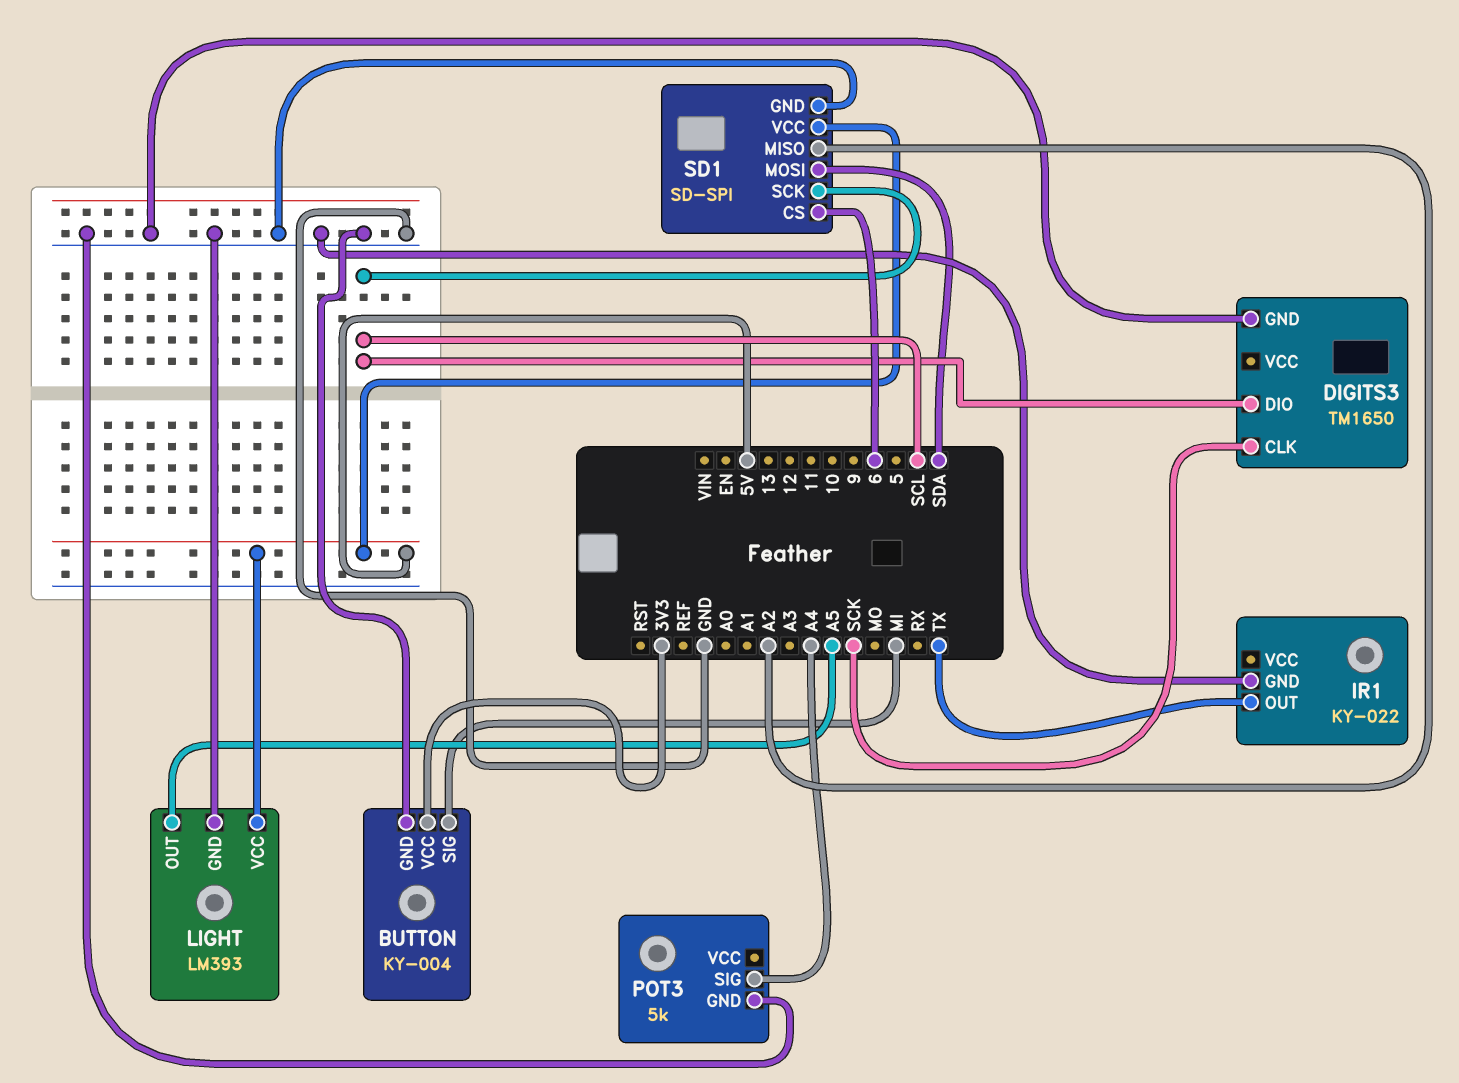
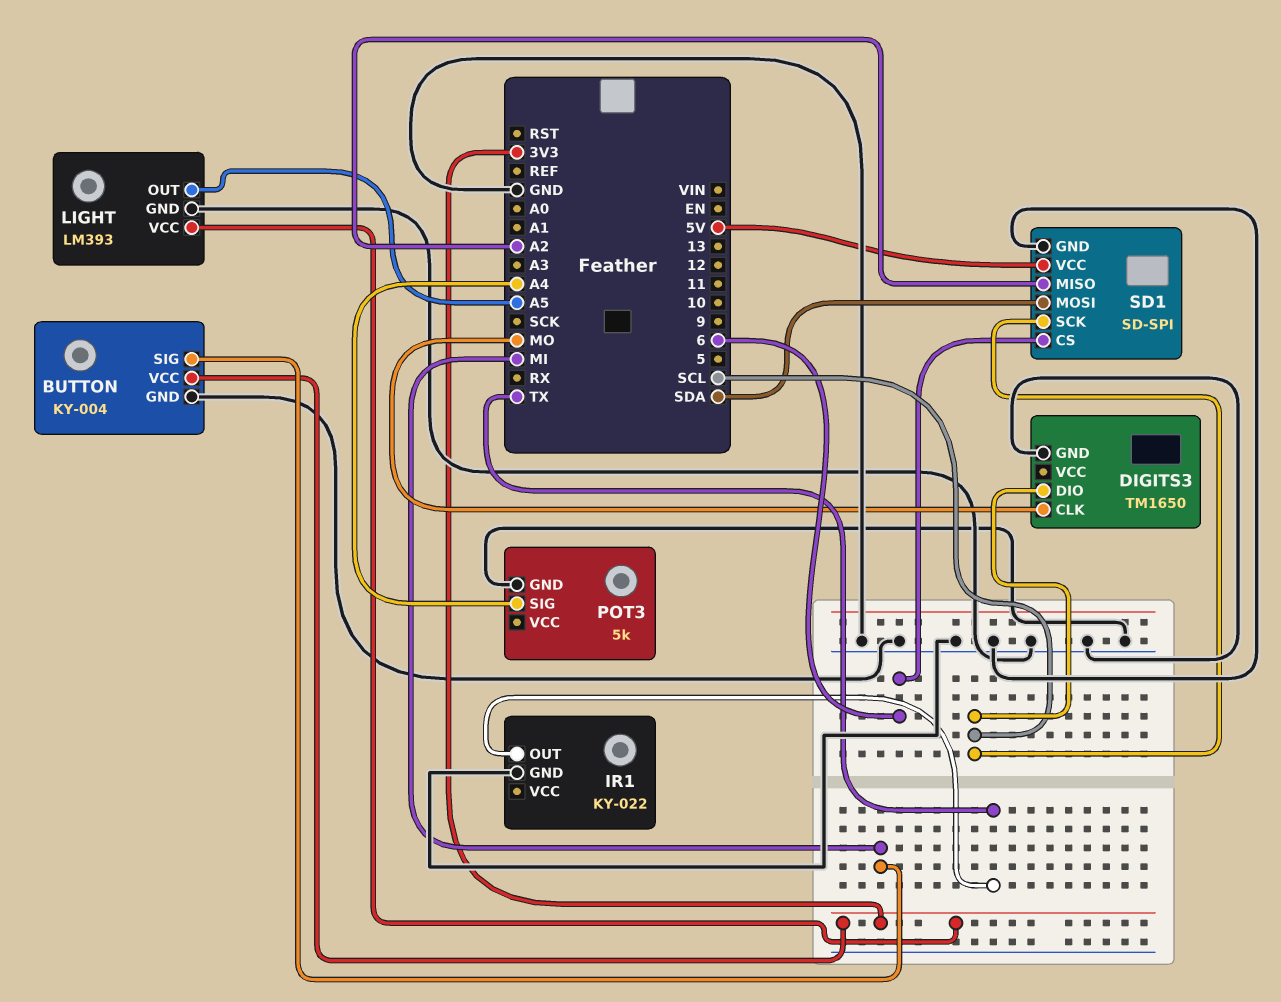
DIGITS3 pin CLK: SCK -> MO
LIGHT pin VCC: 5V -> 3V3

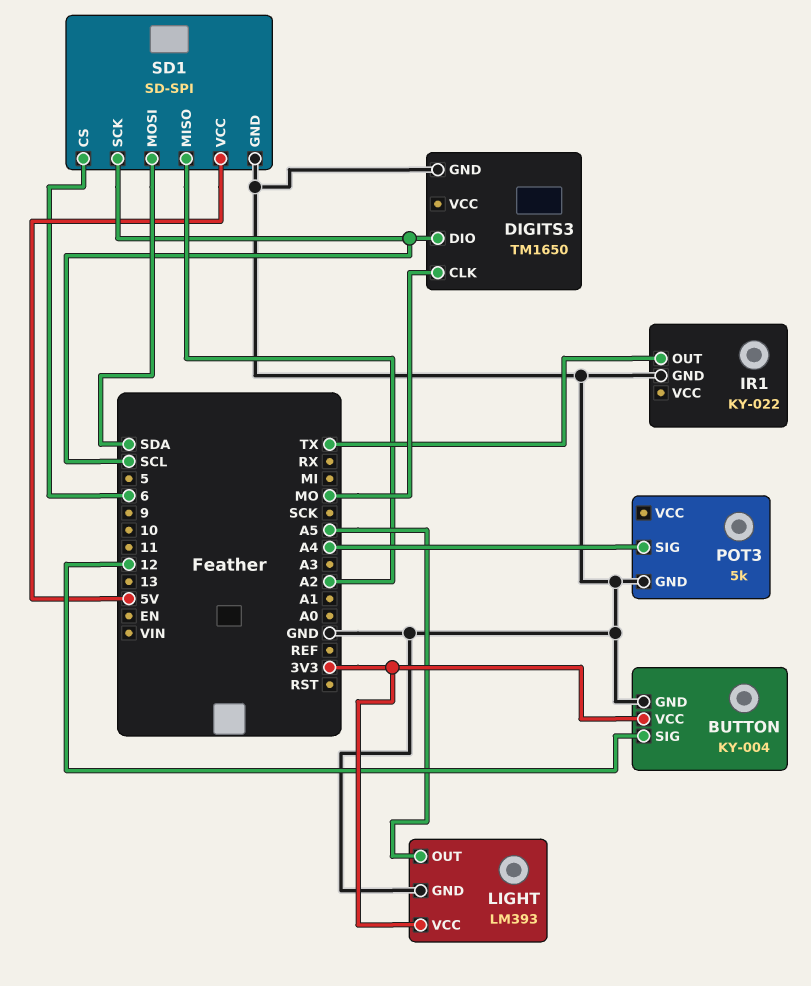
BUTTON pin SIG: MI -> 12

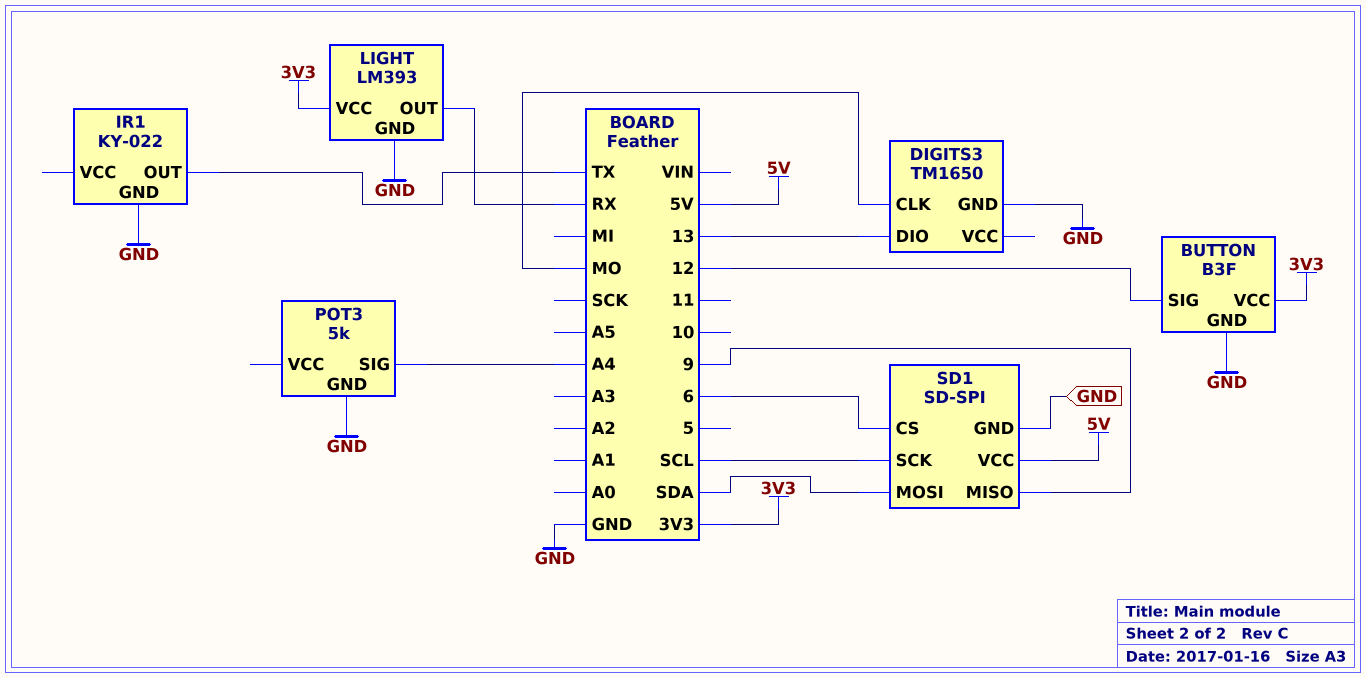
BUTTON: KY-004 -> B3F
DIGITS3 pin DIO: SCL -> 13
LIGHT pin OUT: A5 -> RX
SD1 pin MISO: A2 -> 9

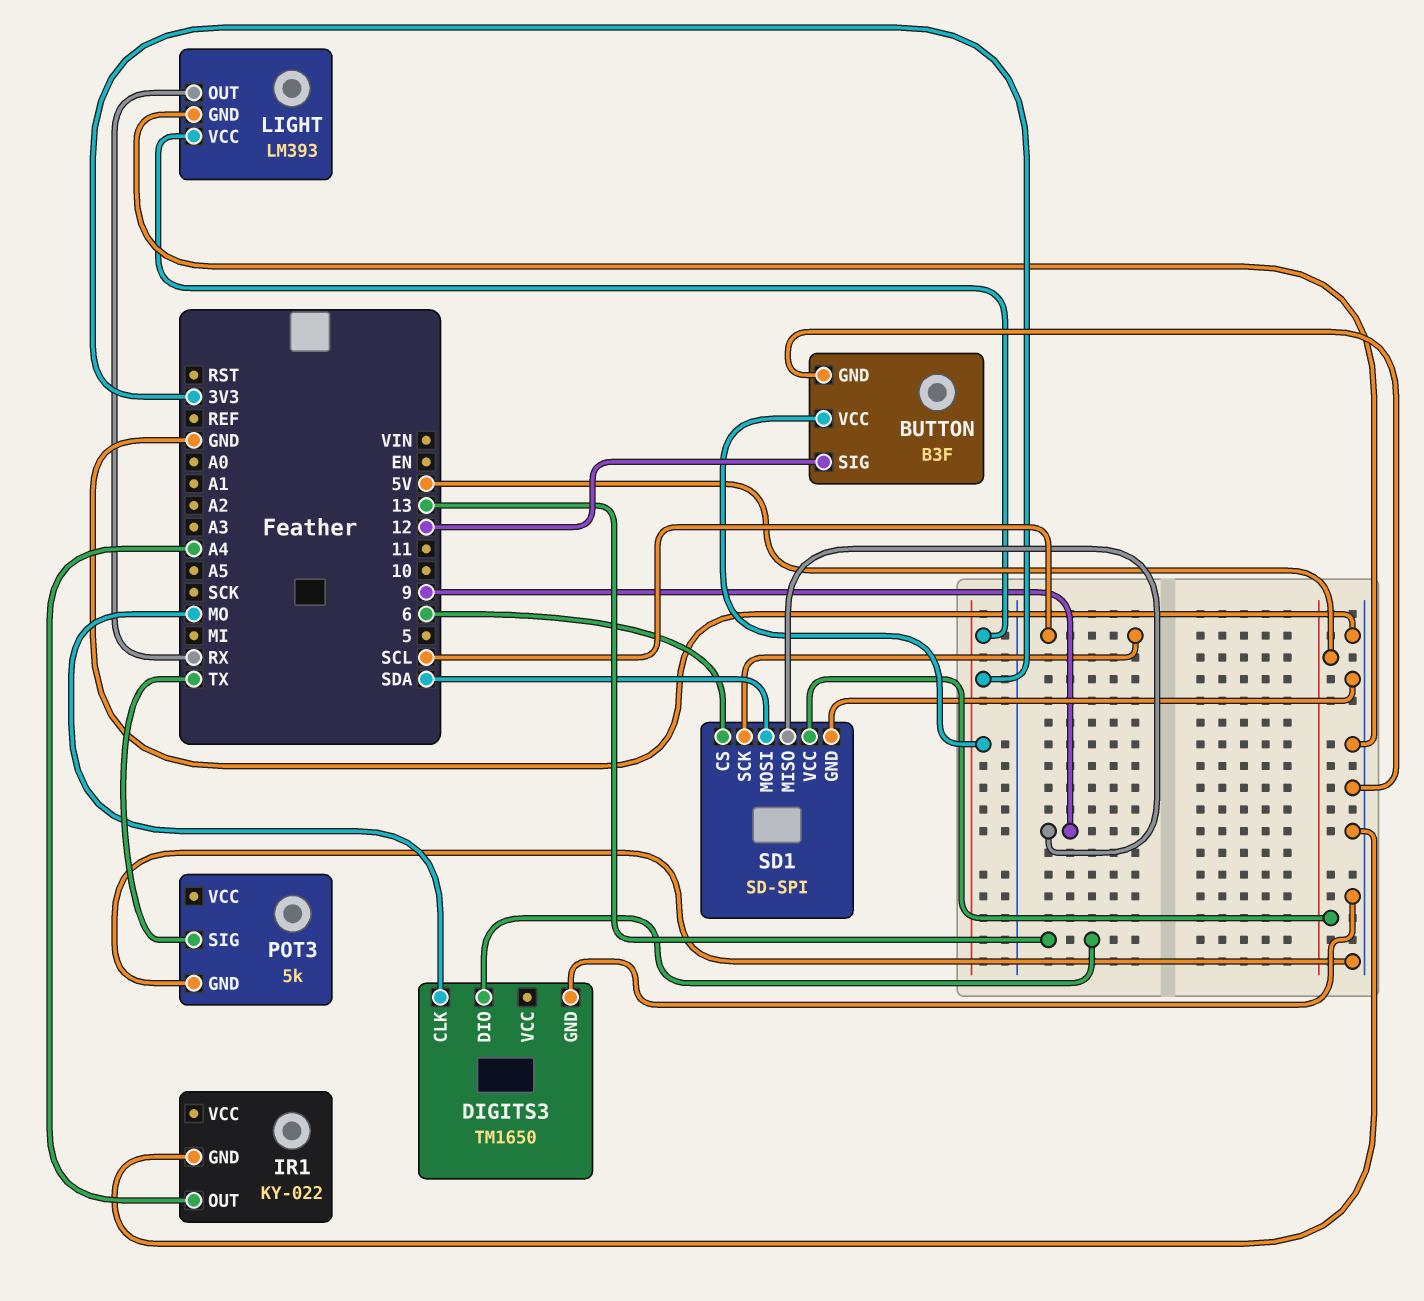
IR1 pin OUT: TX -> A4
POT3 pin SIG: A4 -> TX

